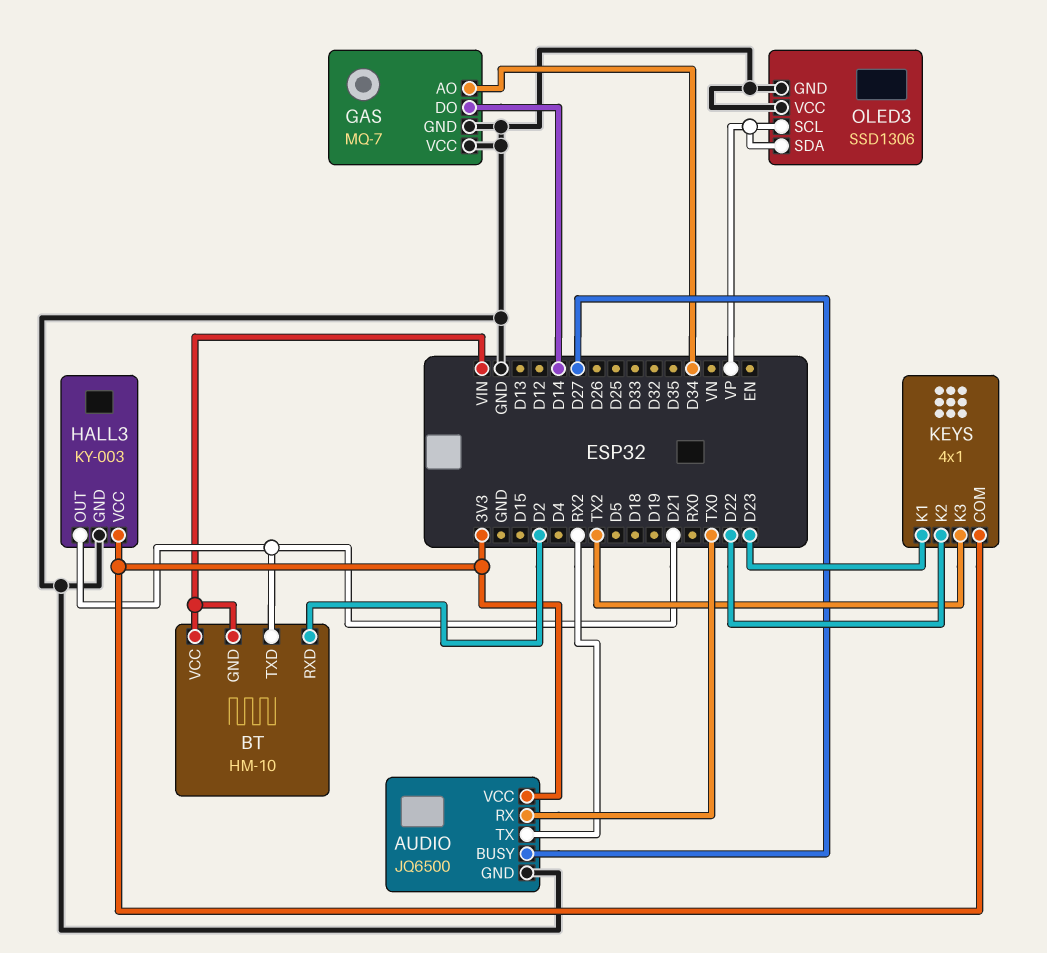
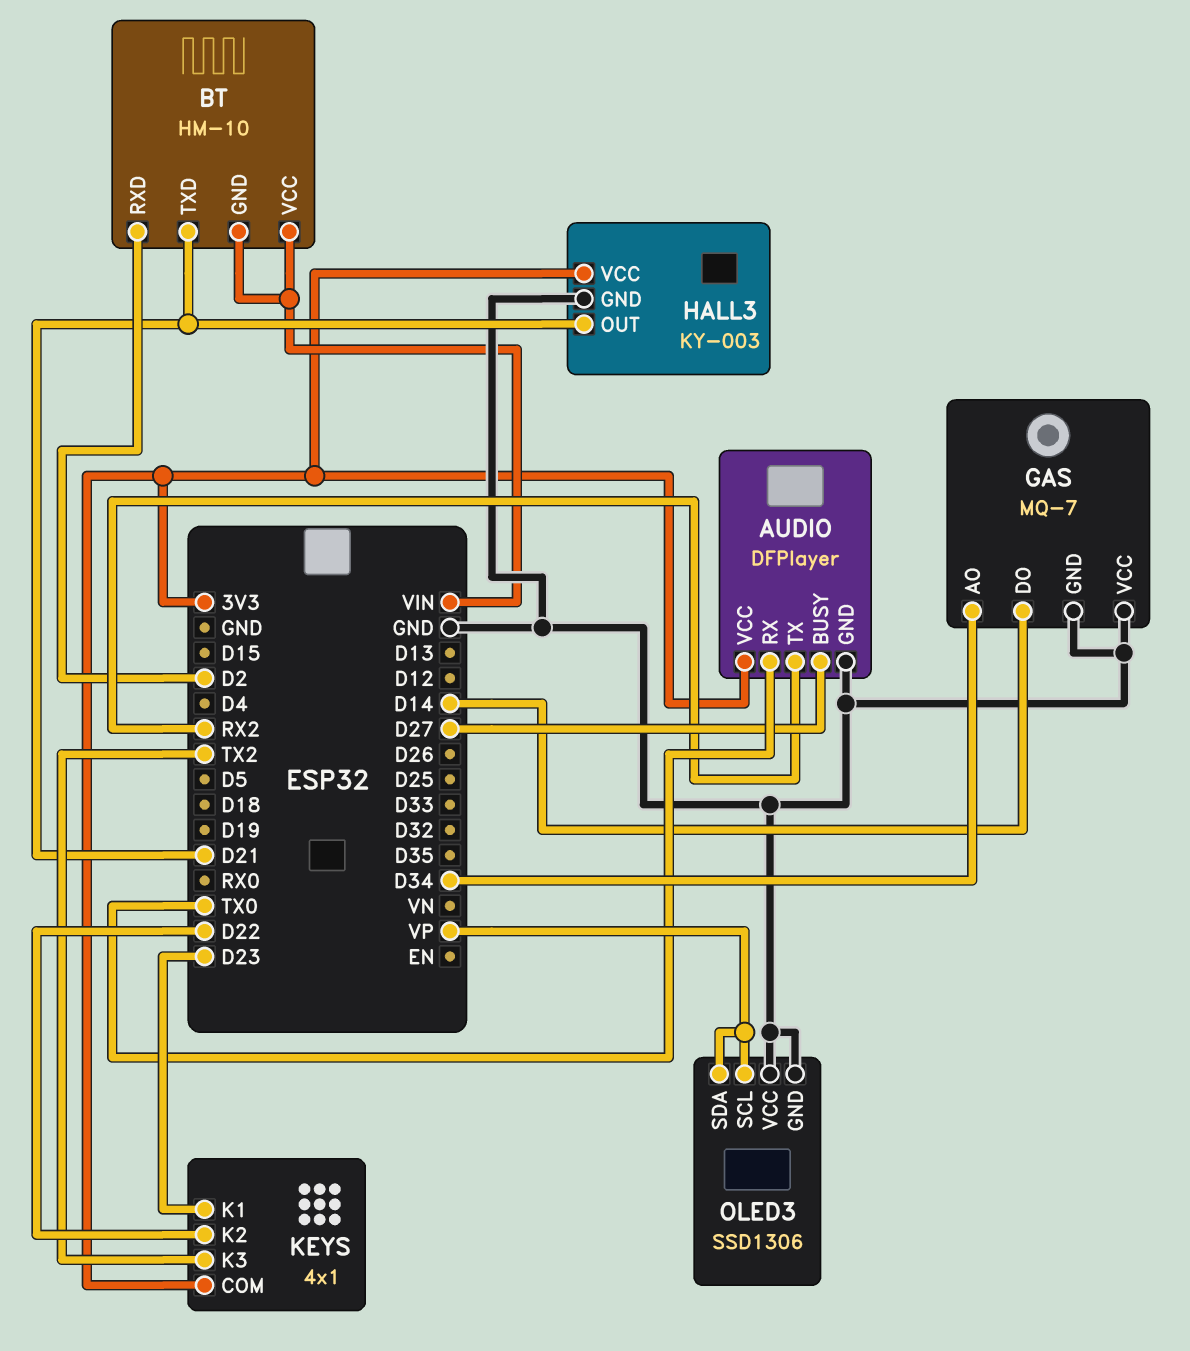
AUDIO: JQ6500 -> DFPlayer

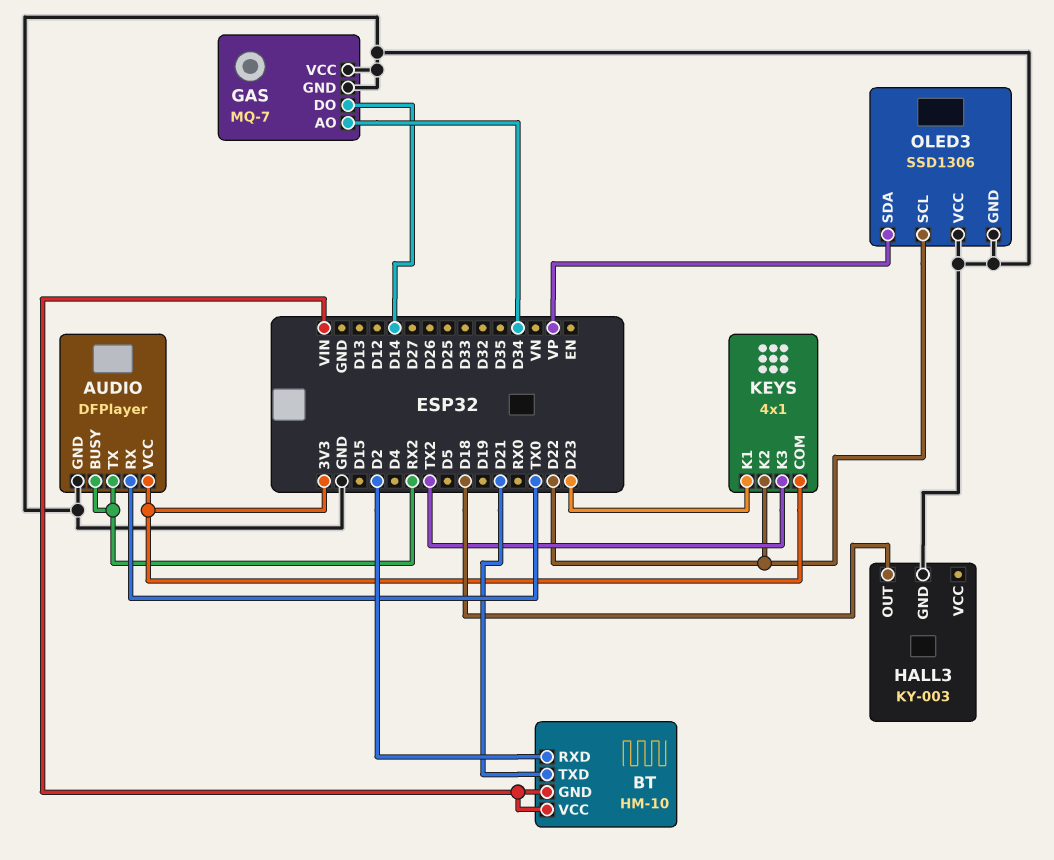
AUDIO pin BUSY: D27 -> RX2
HALL3 pin OUT: D21 -> D18
HALL3 pin VCC: 3V3 -> none
OLED3 pin SCL: VP -> D22

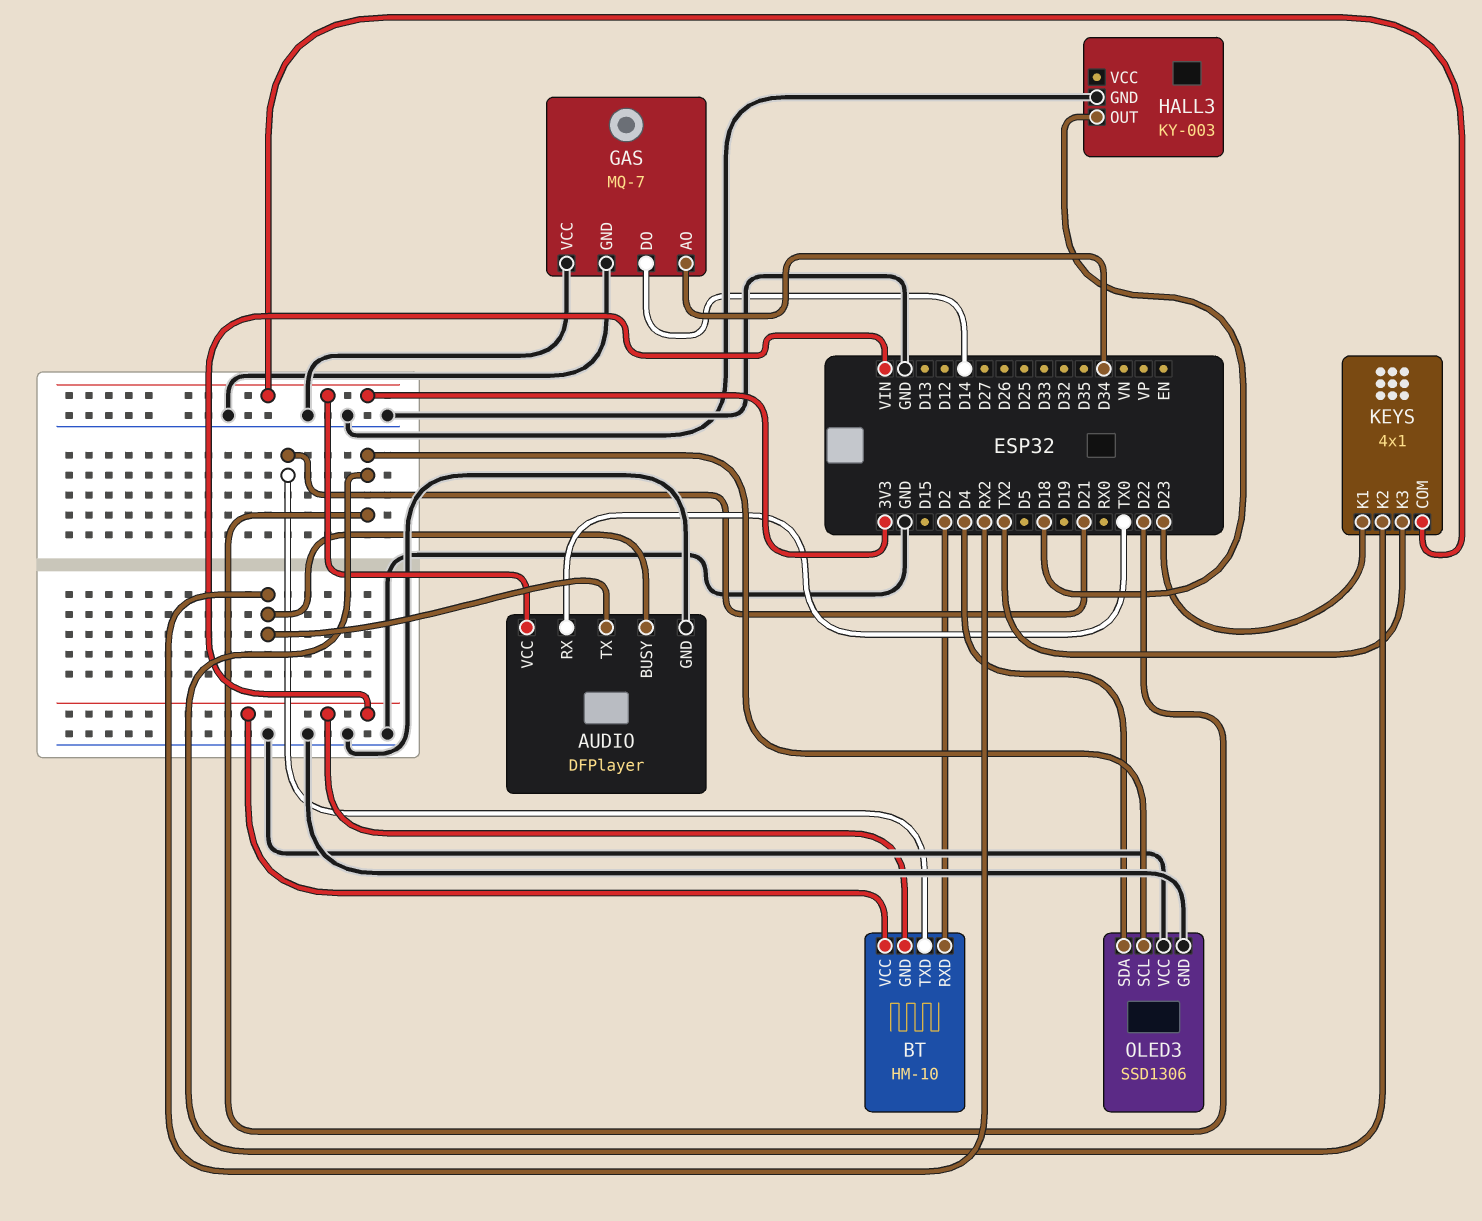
OLED3 pin SDA: VP -> D4

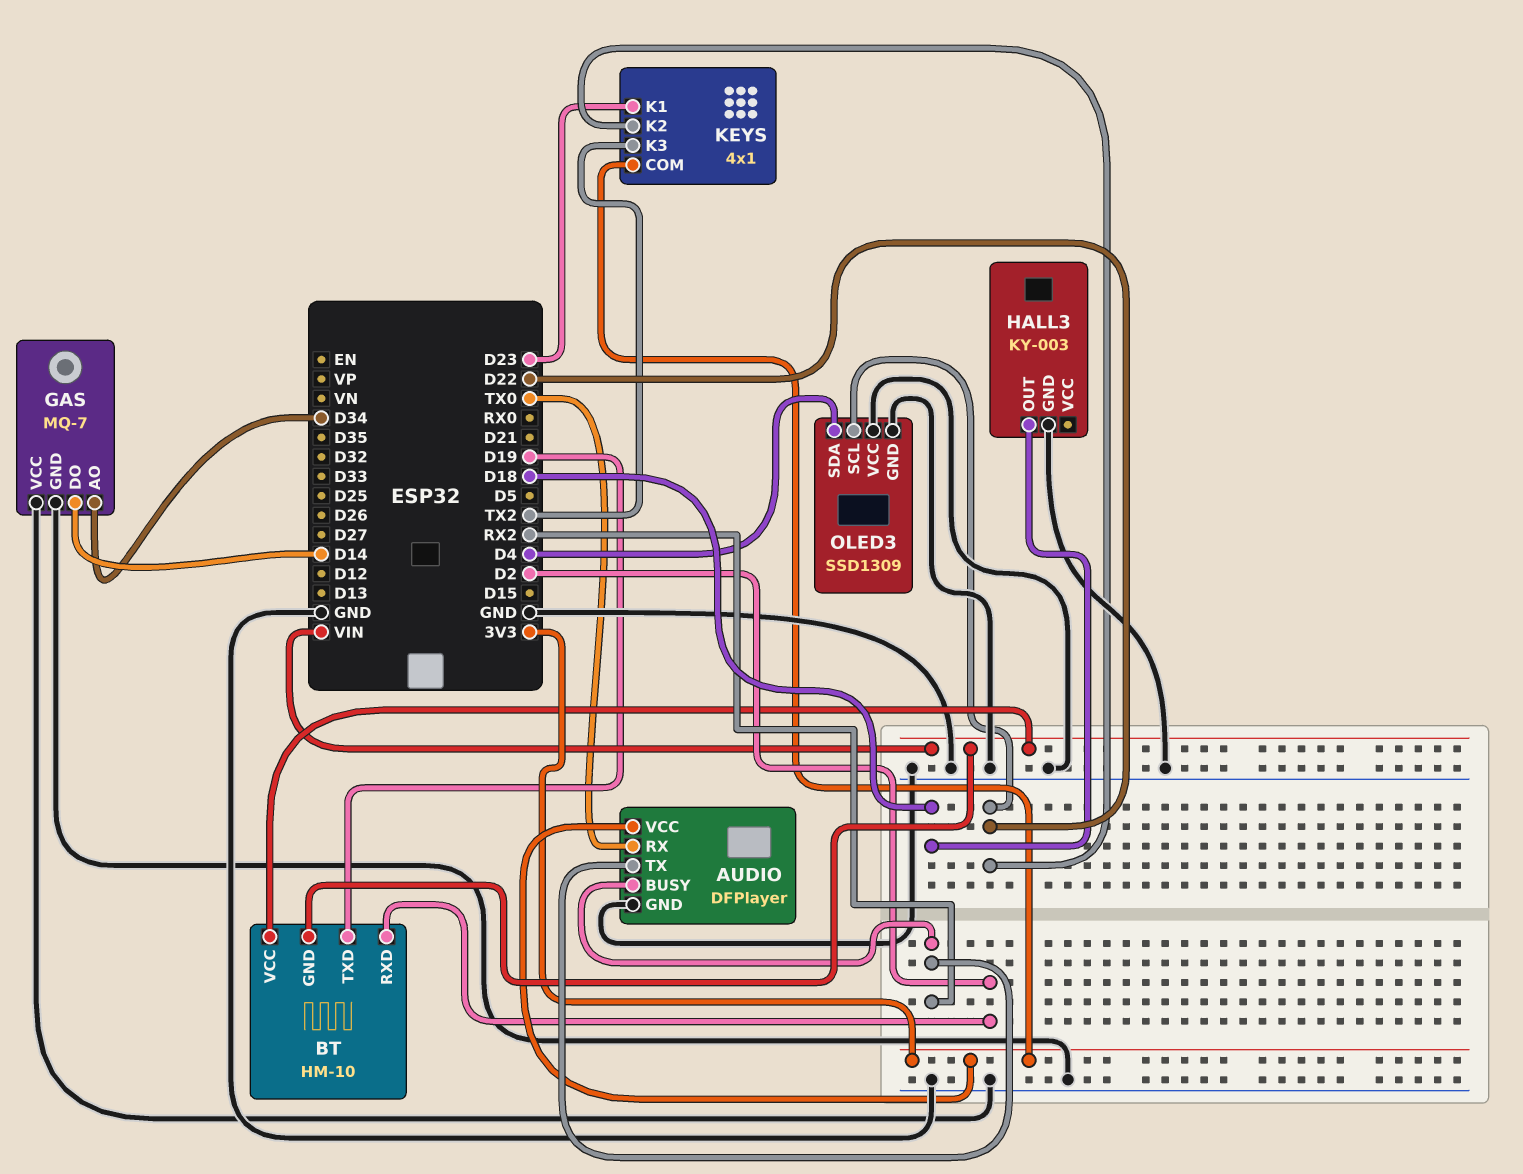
BT pin TXD: D21 -> D19
OLED3: SSD1306 -> SSD1309

